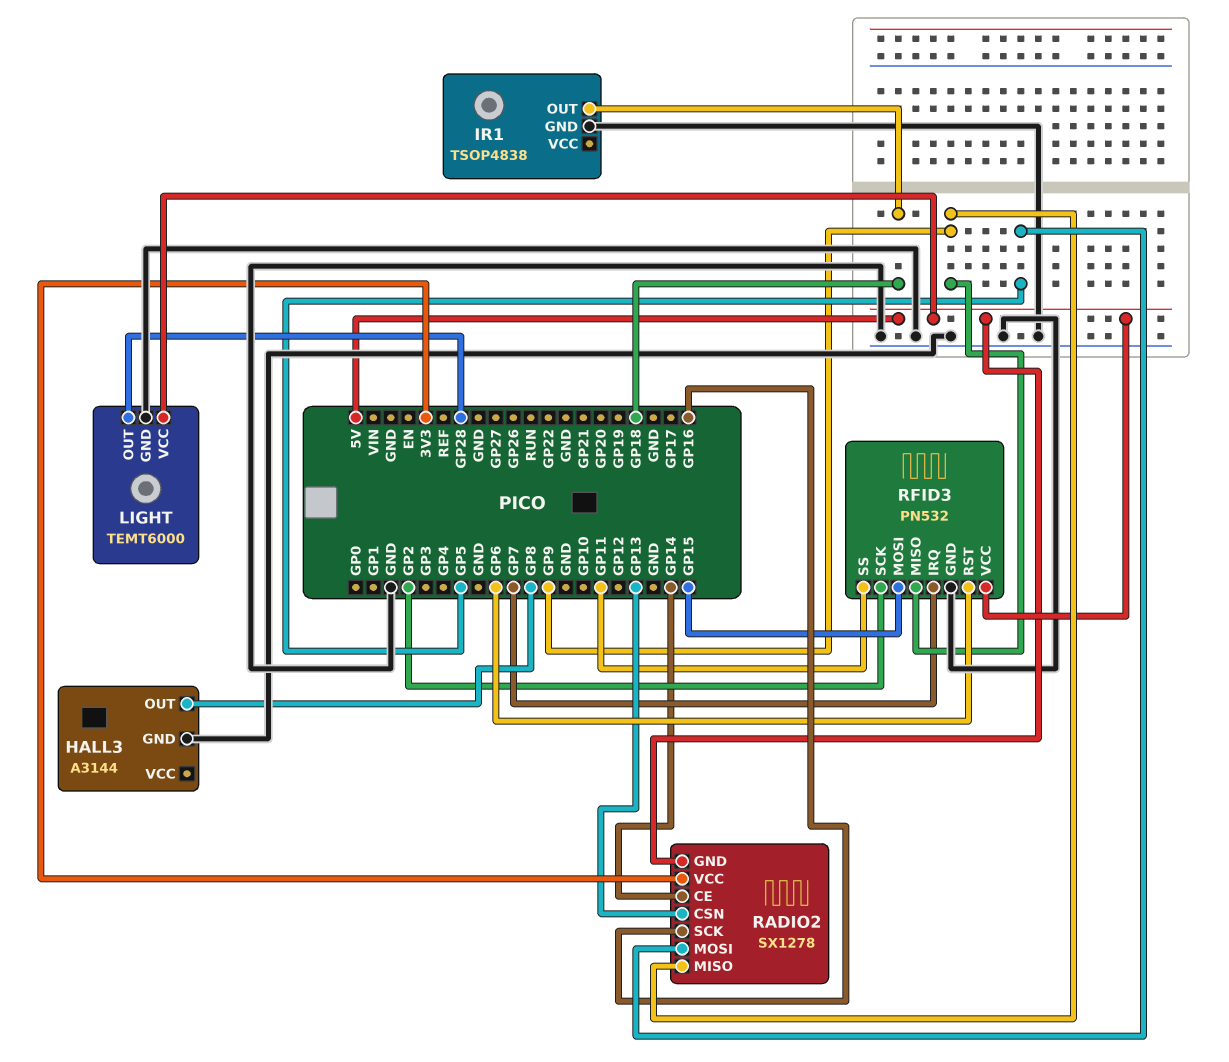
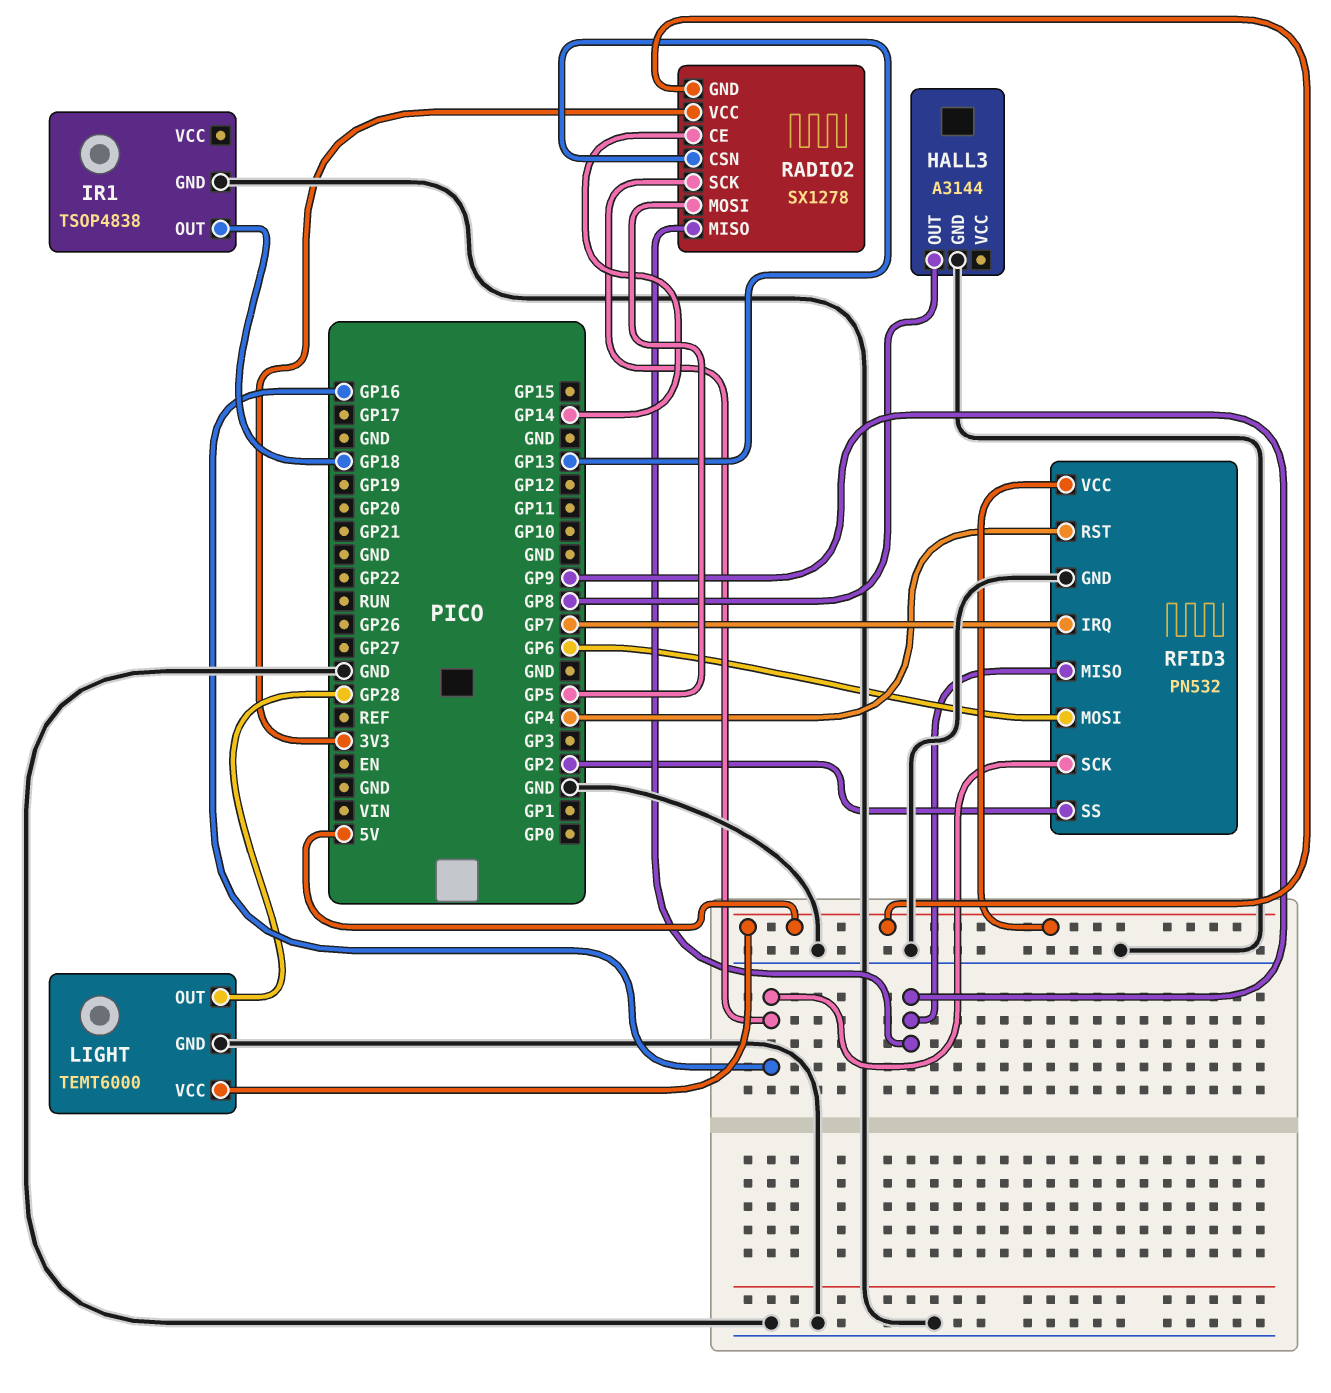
RFID3 pin MOSI: GP15 -> GP6
RFID3 pin RST: GP6 -> GP4
RFID3 pin SCK: GP2 -> GP16
RFID3 pin SS: GP11 -> GP2

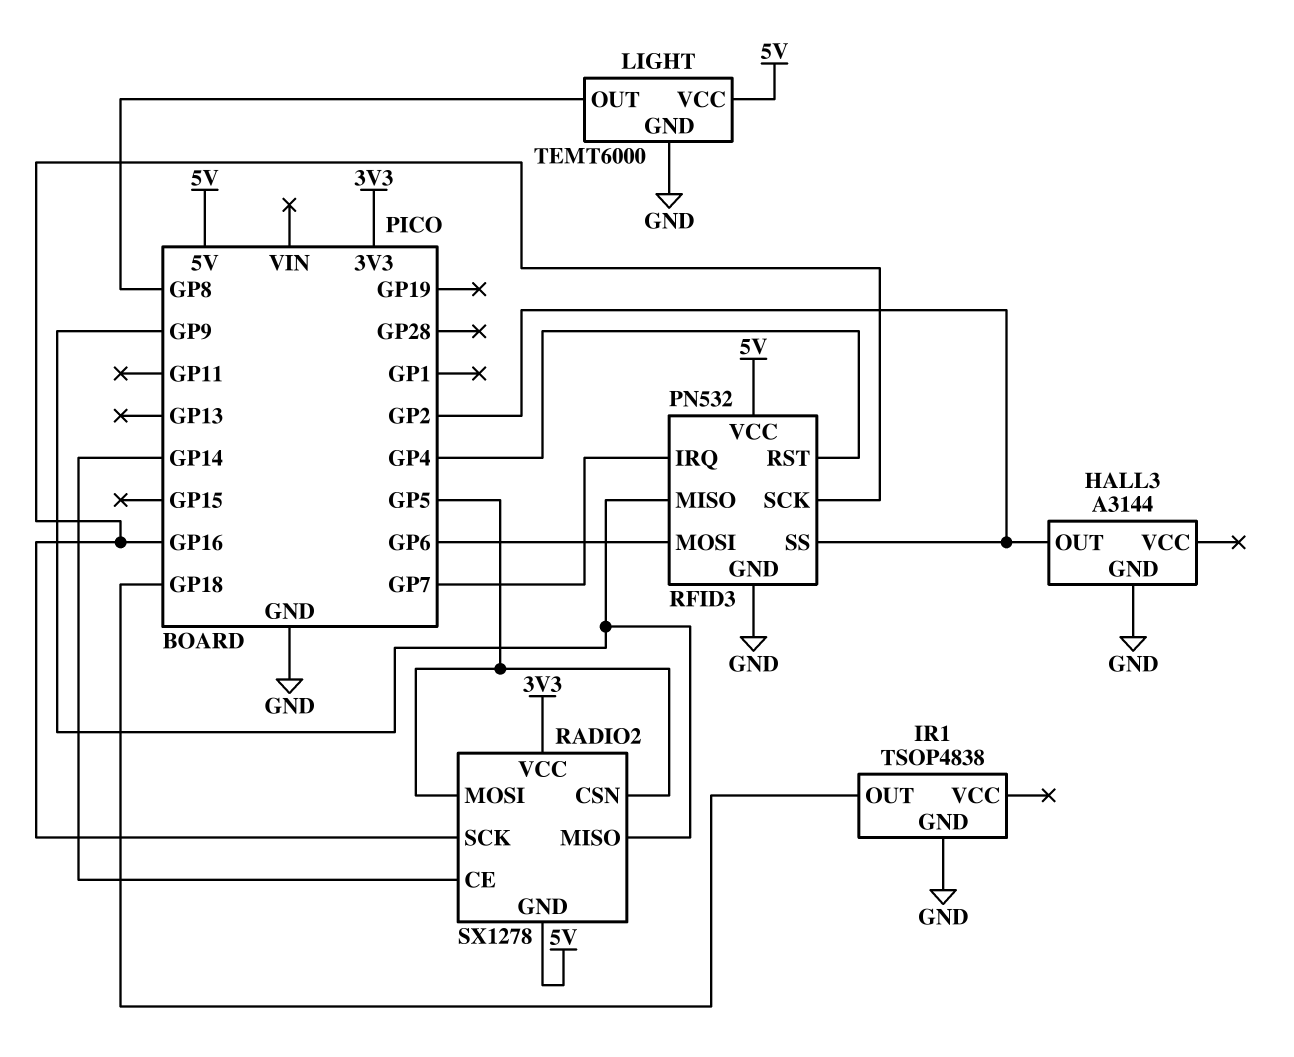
HALL3 pin OUT: GP8 -> GP2
LIGHT pin OUT: GP28 -> GP8
RADIO2 pin CSN: GP13 -> GP5

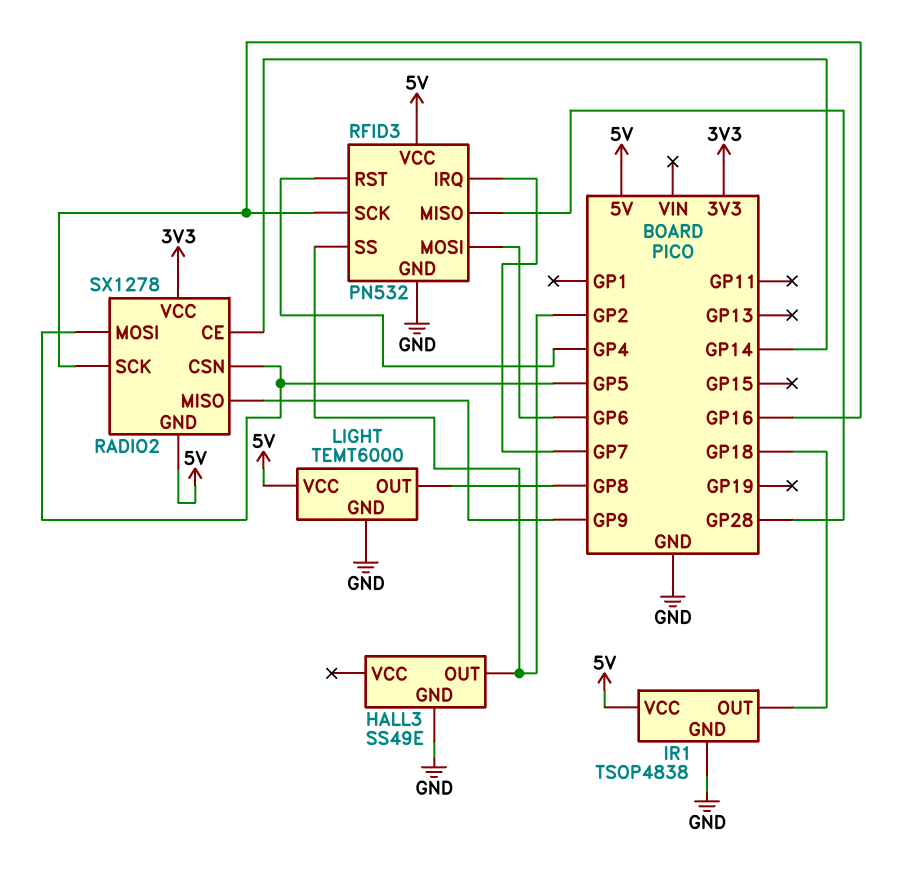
HALL3: A3144 -> SS49E
IR1 pin VCC: none -> 5V
RFID3 pin MISO: GP9 -> GP28

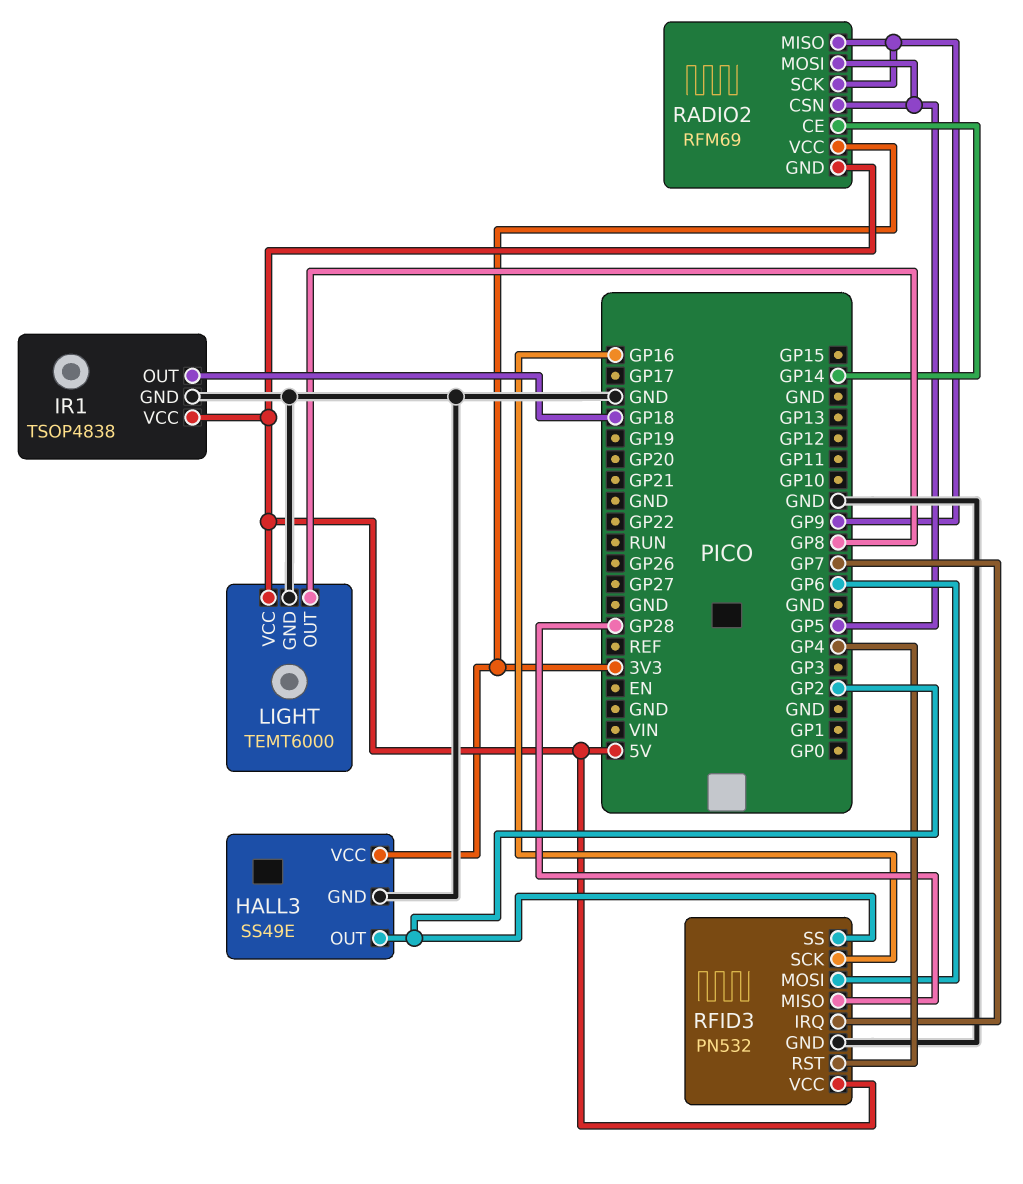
HALL3 pin VCC: none -> 3V3
RADIO2: SX1278 -> RFM69
RADIO2 pin SCK: GP16 -> GP9

